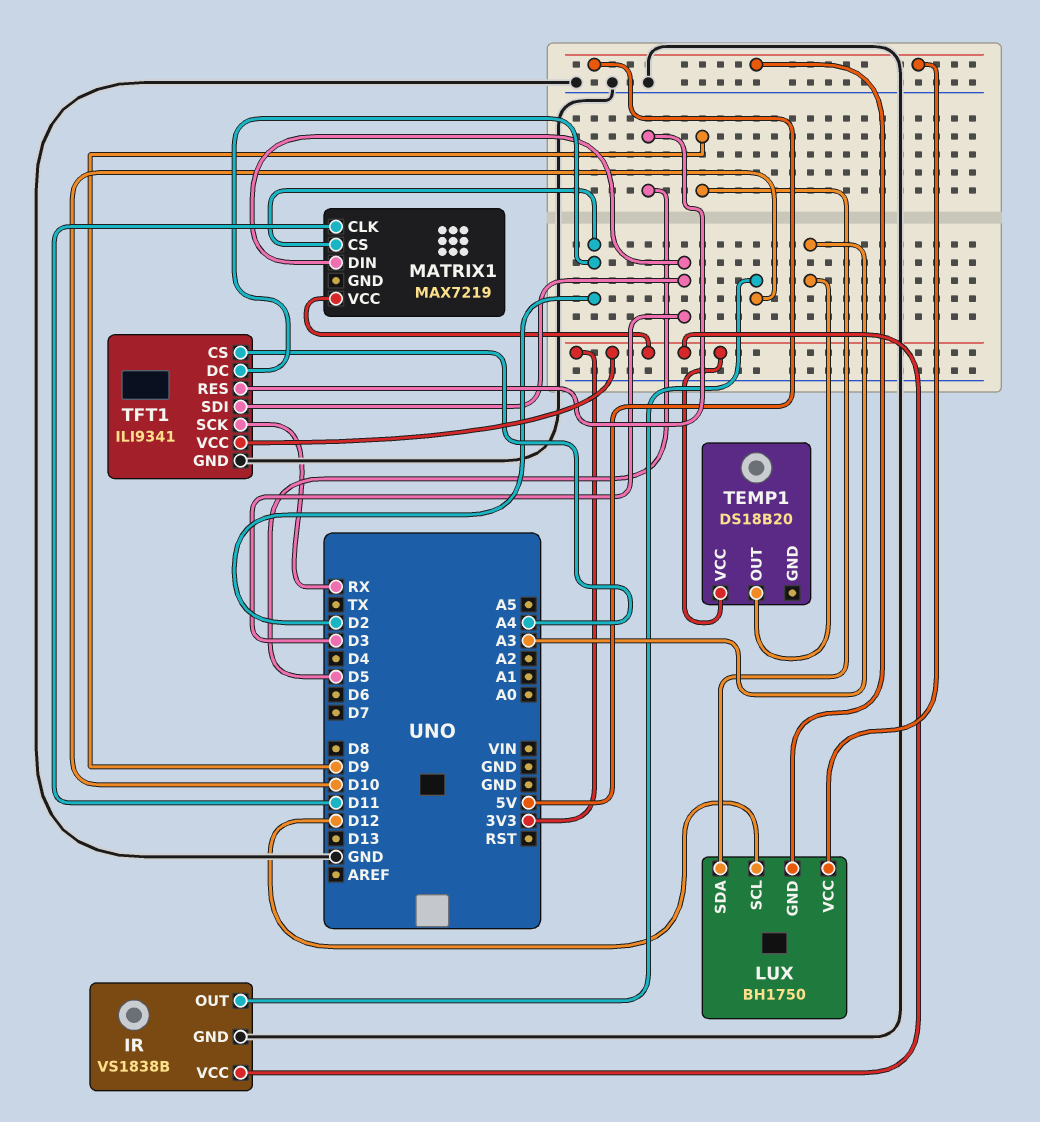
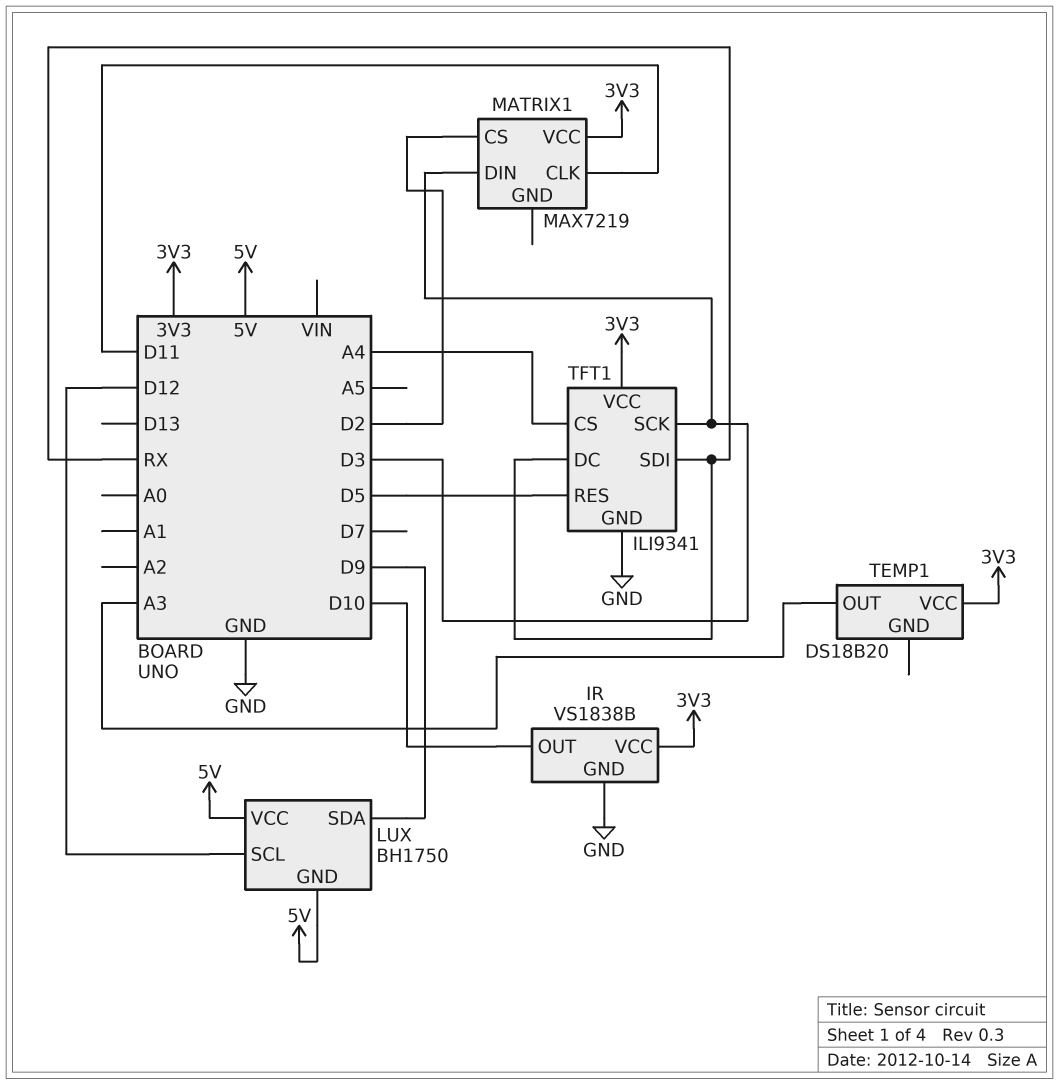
TFT1 pin DC: D2 -> RX
TFT1 pin SCK: RX -> D3
TFT1 pin SDI: D3 -> RX

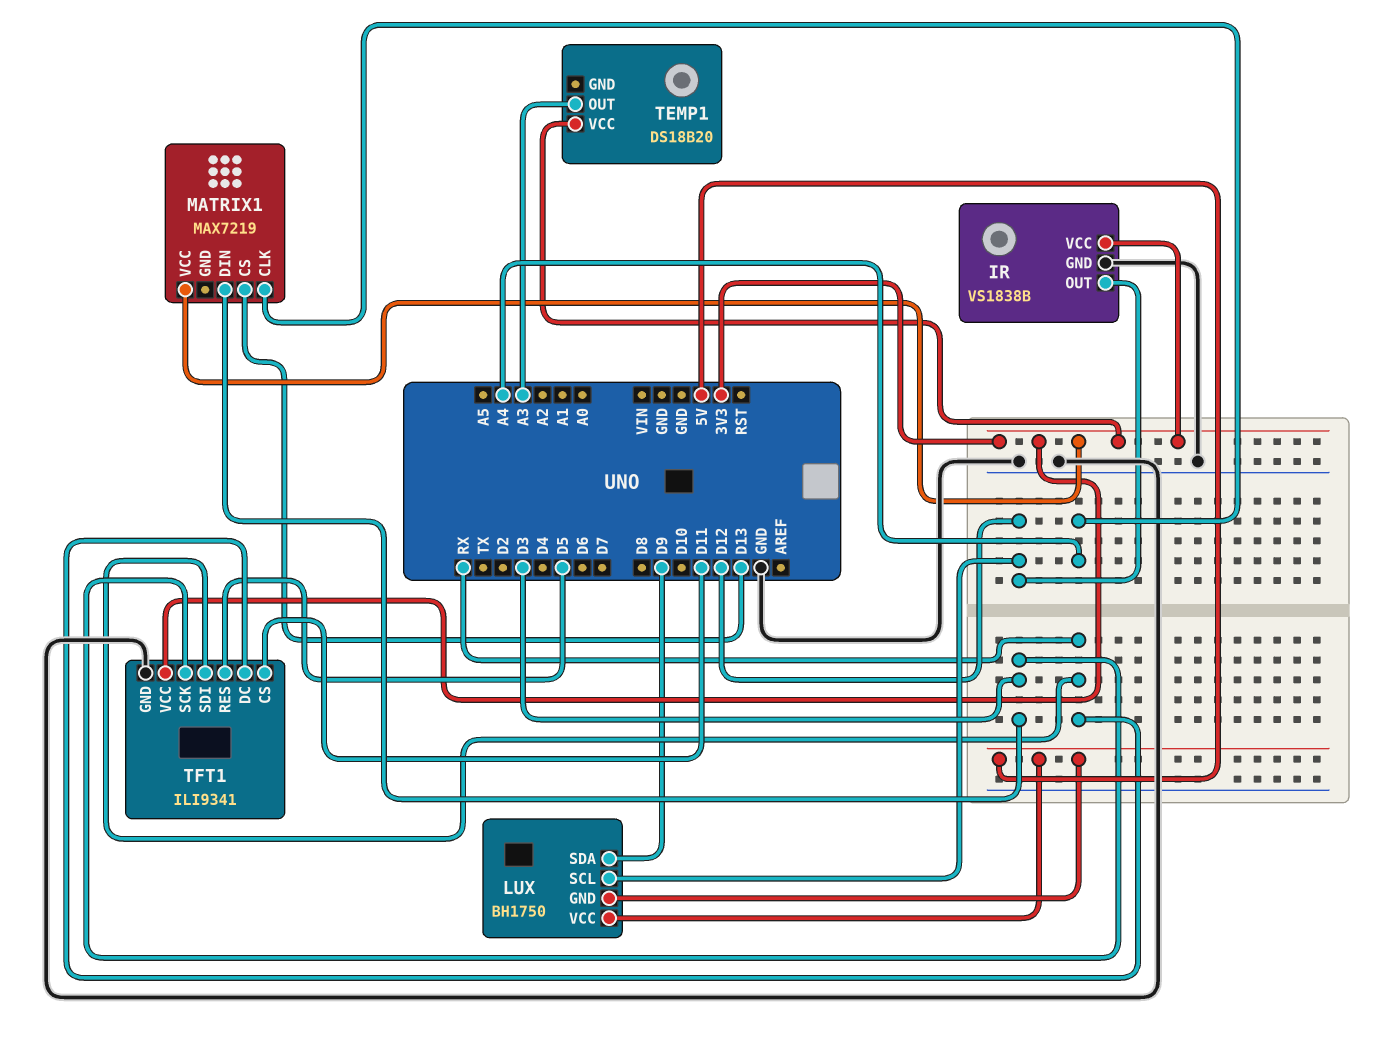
IR pin OUT: D10 -> D12
MATRIX1 pin CLK: D11 -> A4
MATRIX1 pin CS: D2 -> D13
TFT1 pin CS: A4 -> D11

